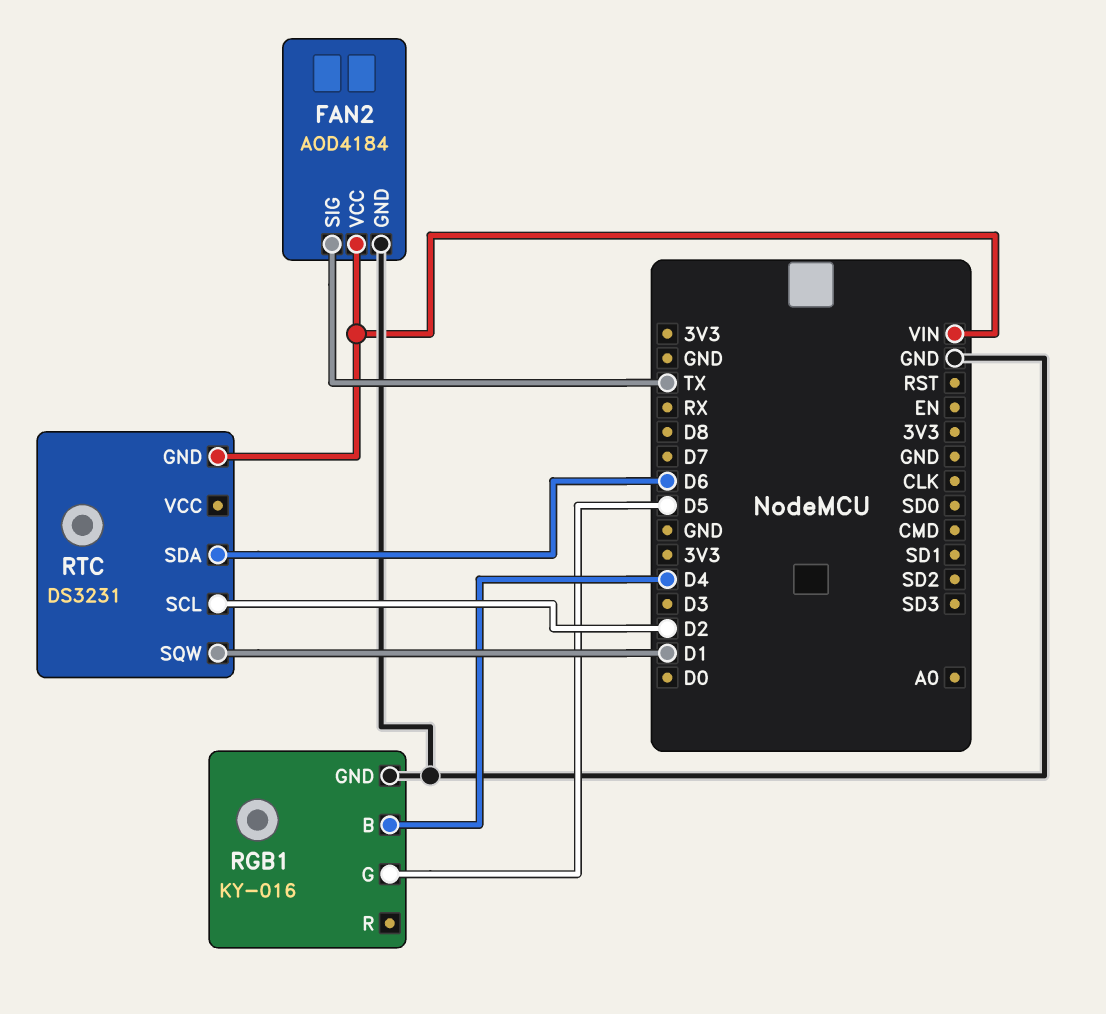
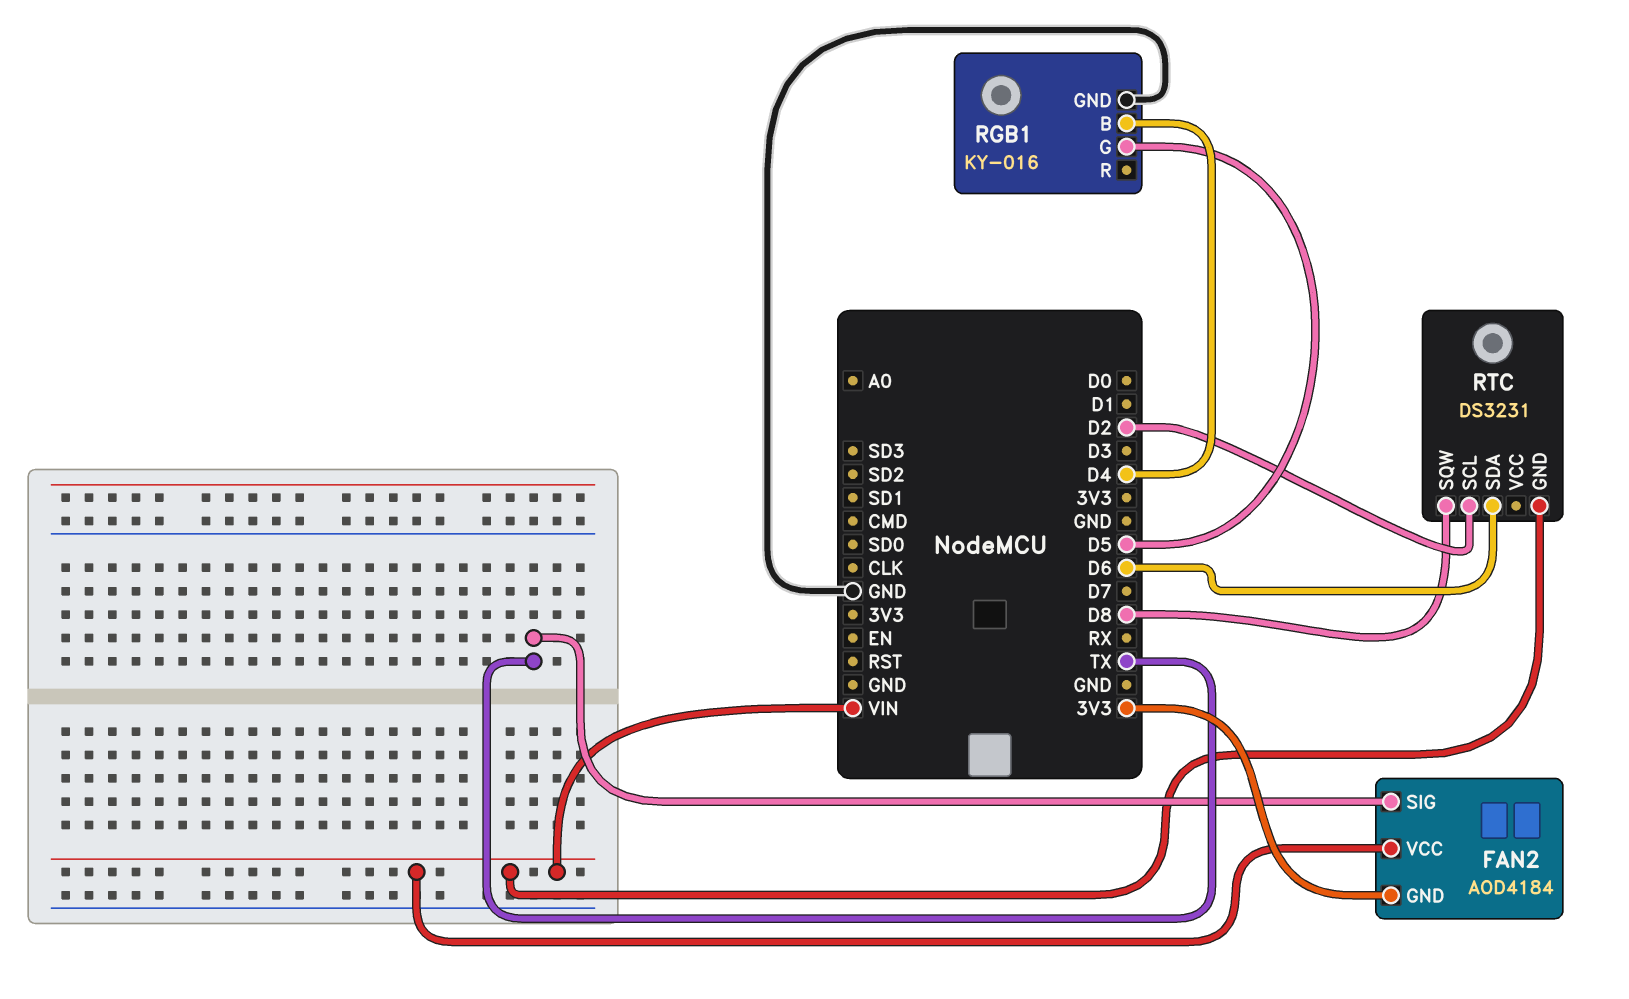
FAN2 pin GND: GND -> 3V3
RTC pin SQW: D1 -> D8

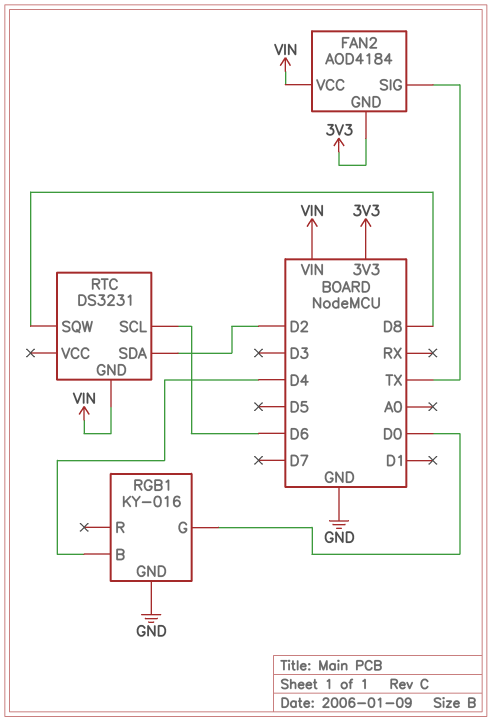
RGB1 pin G: D5 -> D0
RTC pin SCL: D2 -> D6
RTC pin SDA: D6 -> D2

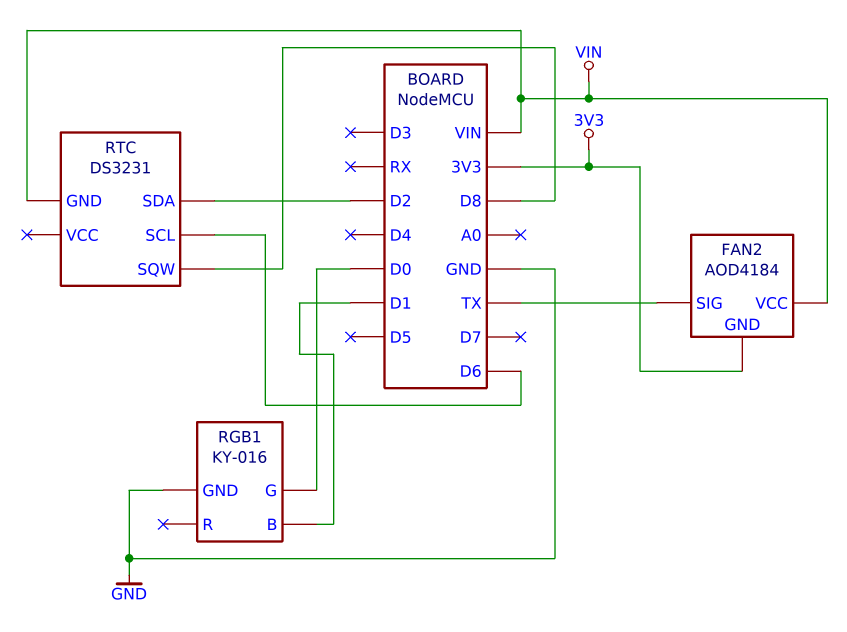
RGB1 pin B: D4 -> D1

